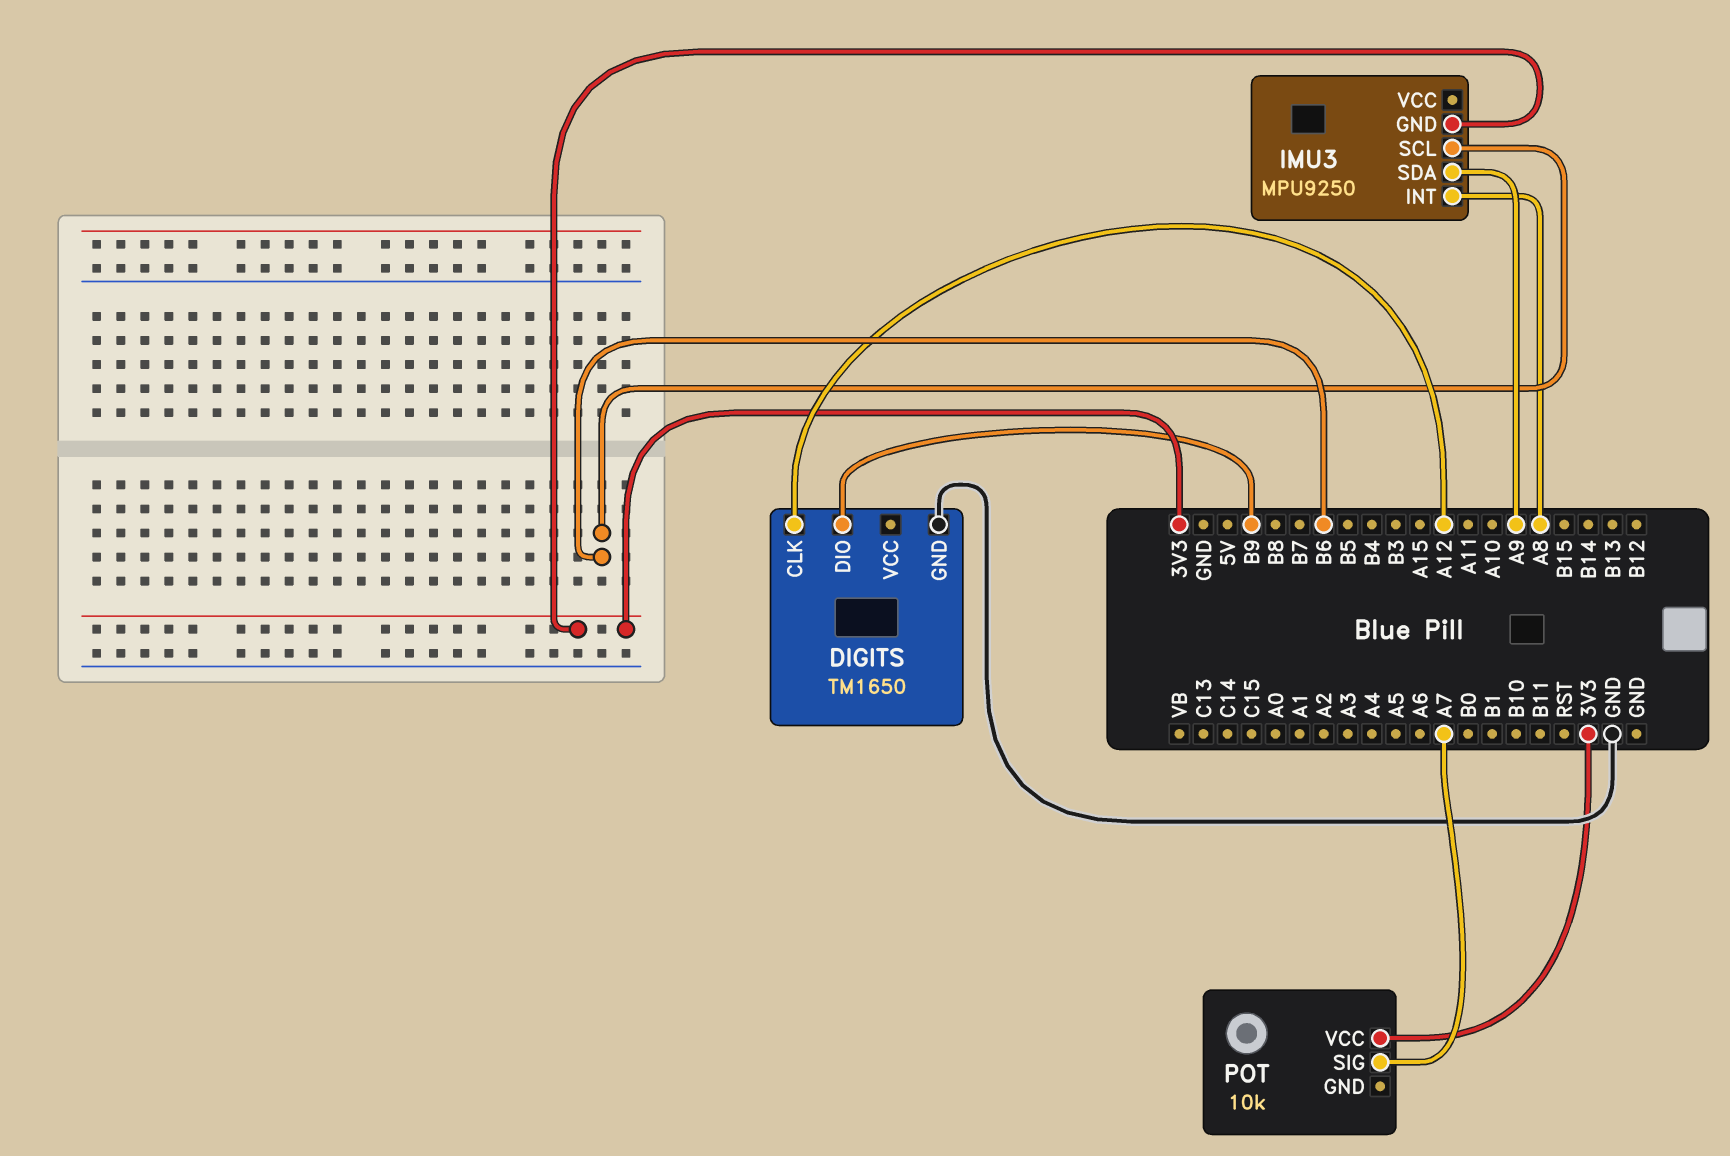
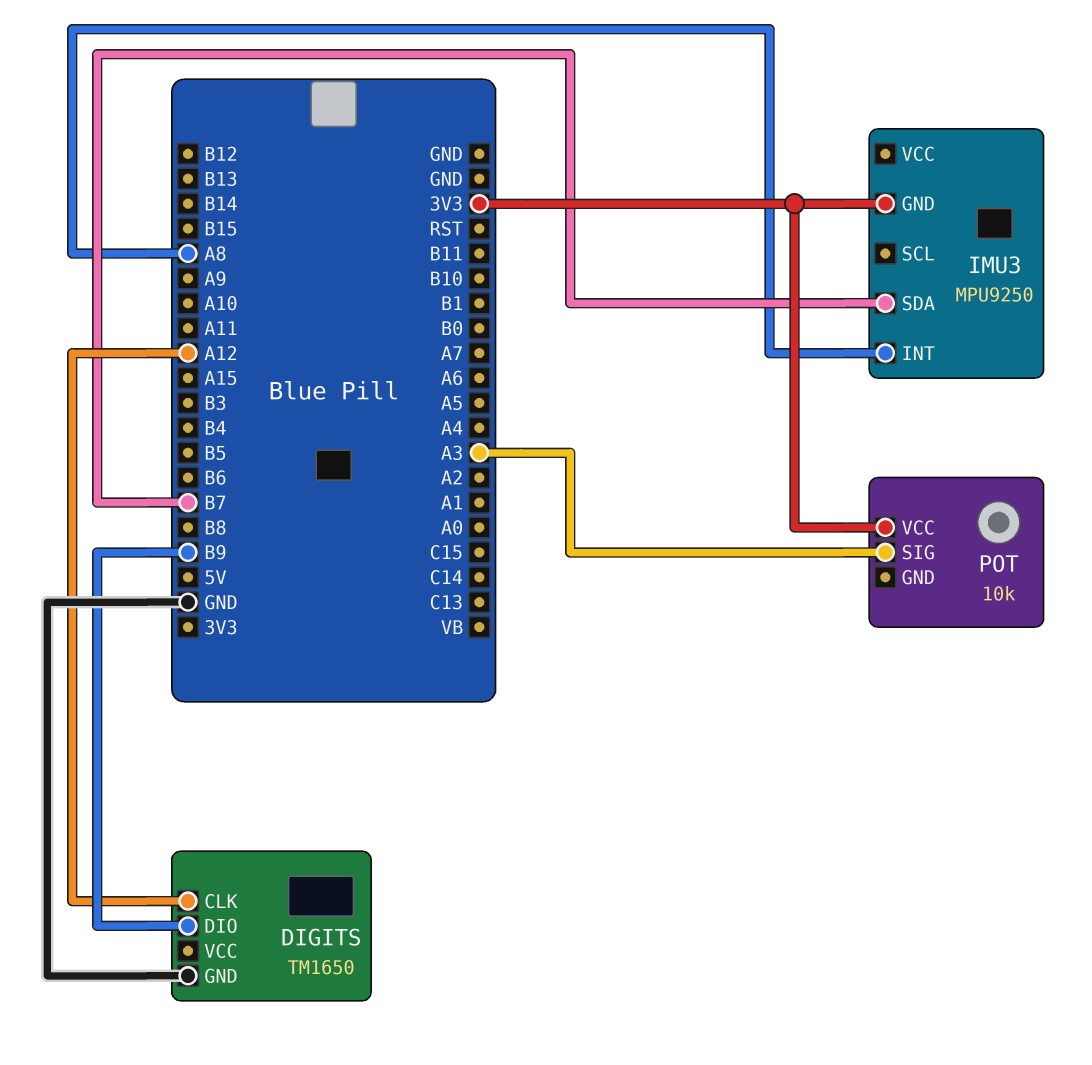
IMU3 pin SCL: B6 -> none
IMU3 pin SDA: A9 -> B7
POT pin SIG: A7 -> A3

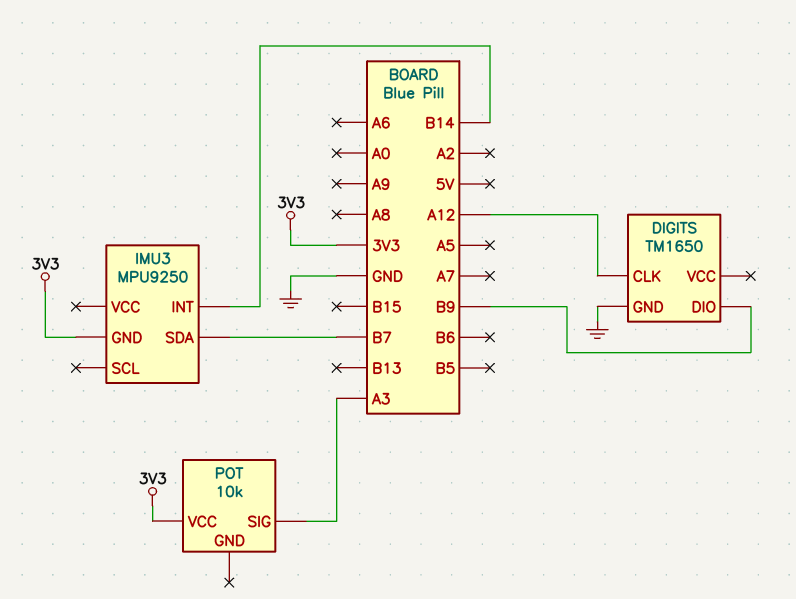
IMU3 pin INT: A8 -> B14

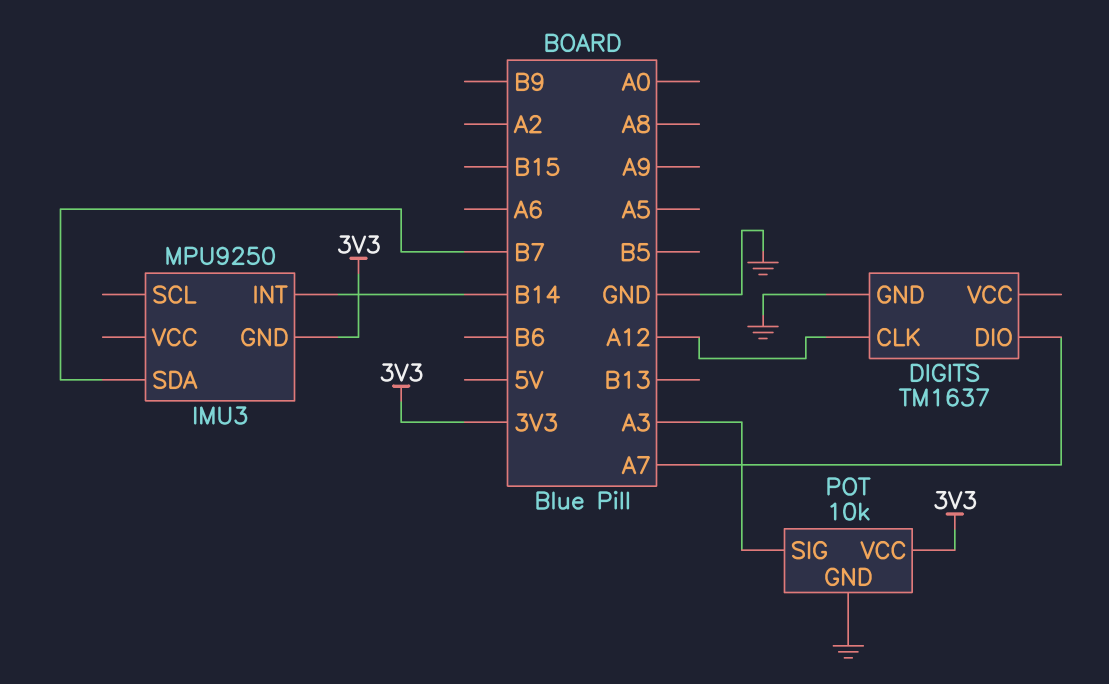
DIGITS: TM1650 -> TM1637
DIGITS pin DIO: B9 -> A7
POT pin GND: none -> GND

